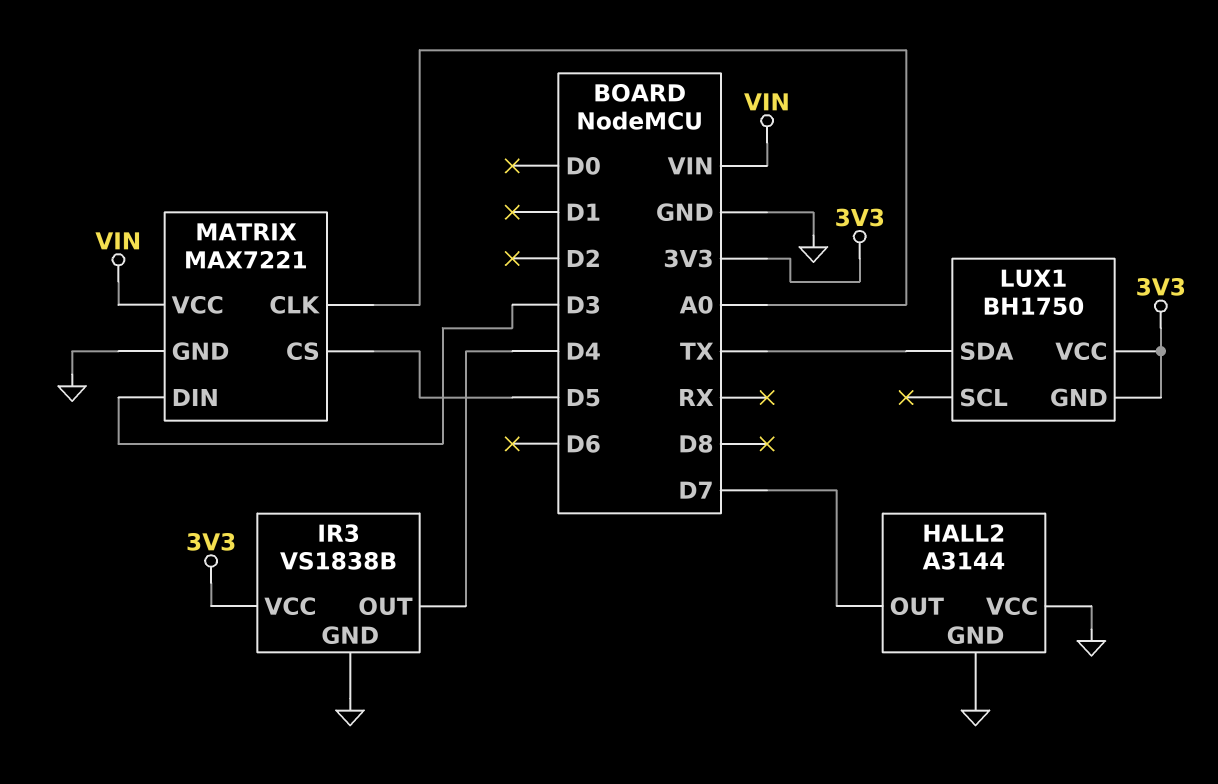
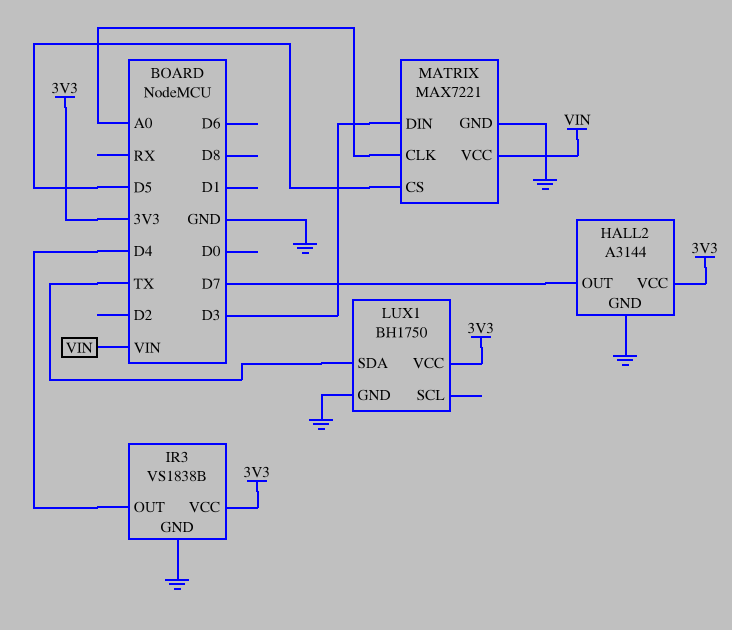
HALL2 pin VCC: GND -> 3V3
LUX1 pin GND: 3V3 -> GND

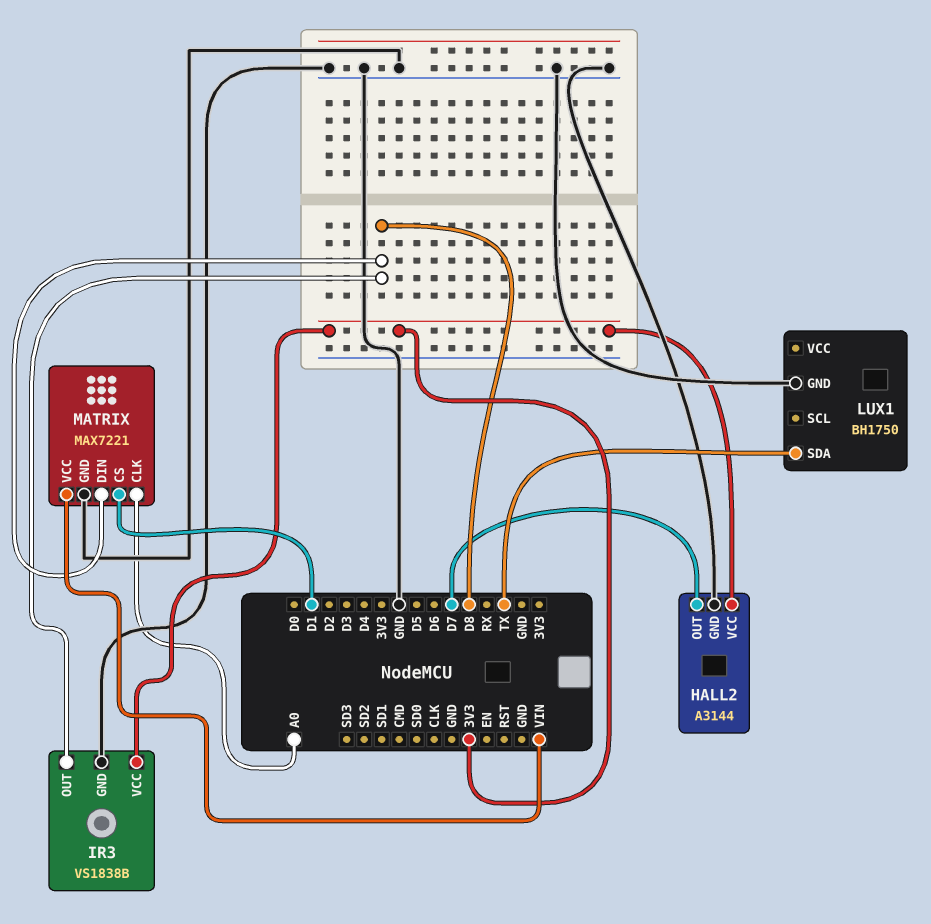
IR3 pin OUT: D4 -> D8
LUX1 pin VCC: 3V3 -> none
MATRIX pin CS: D5 -> D1
MATRIX pin DIN: D3 -> D8

